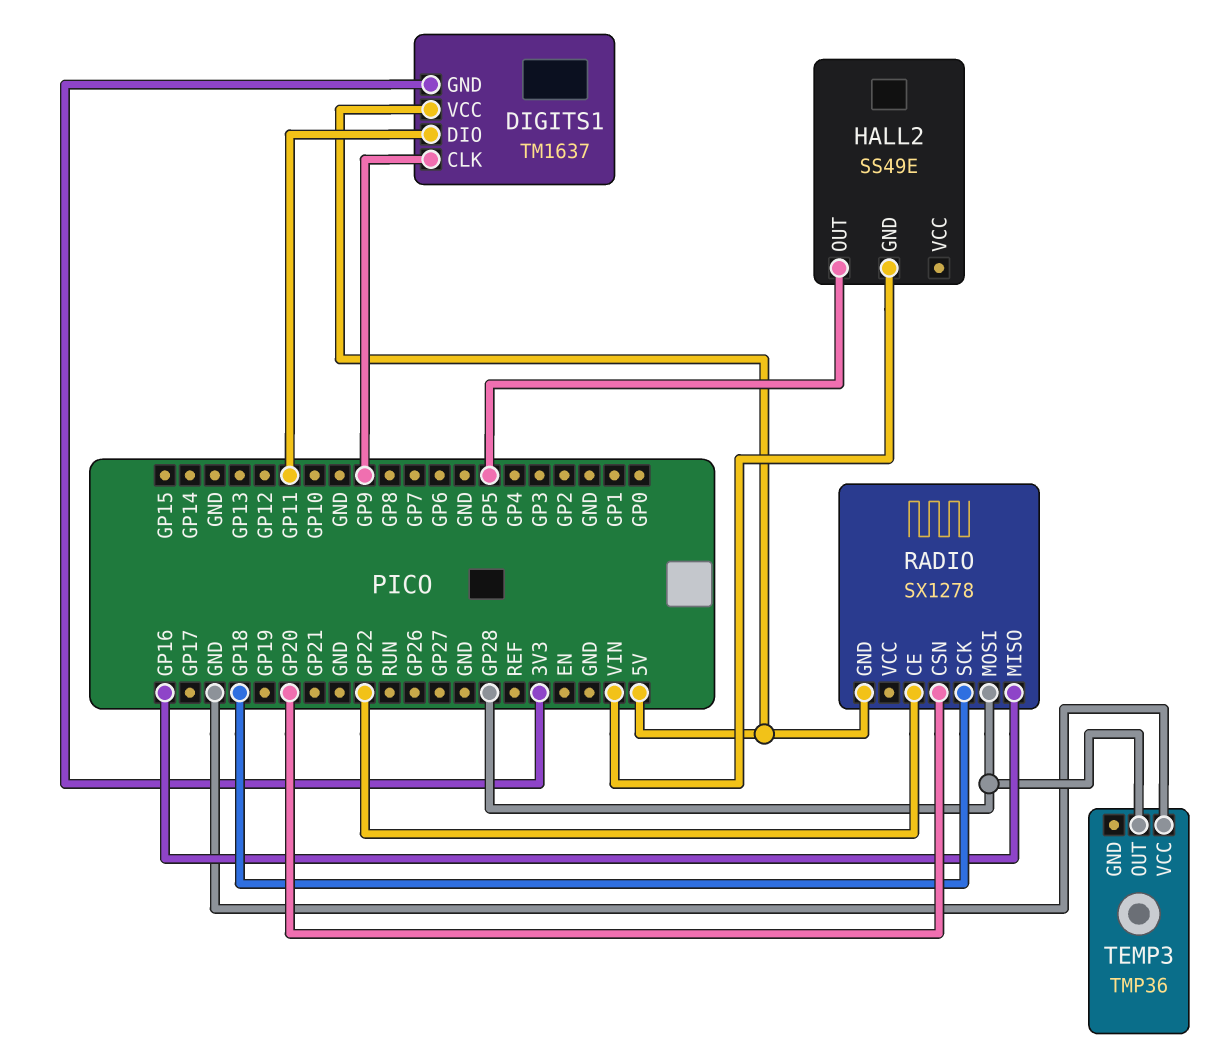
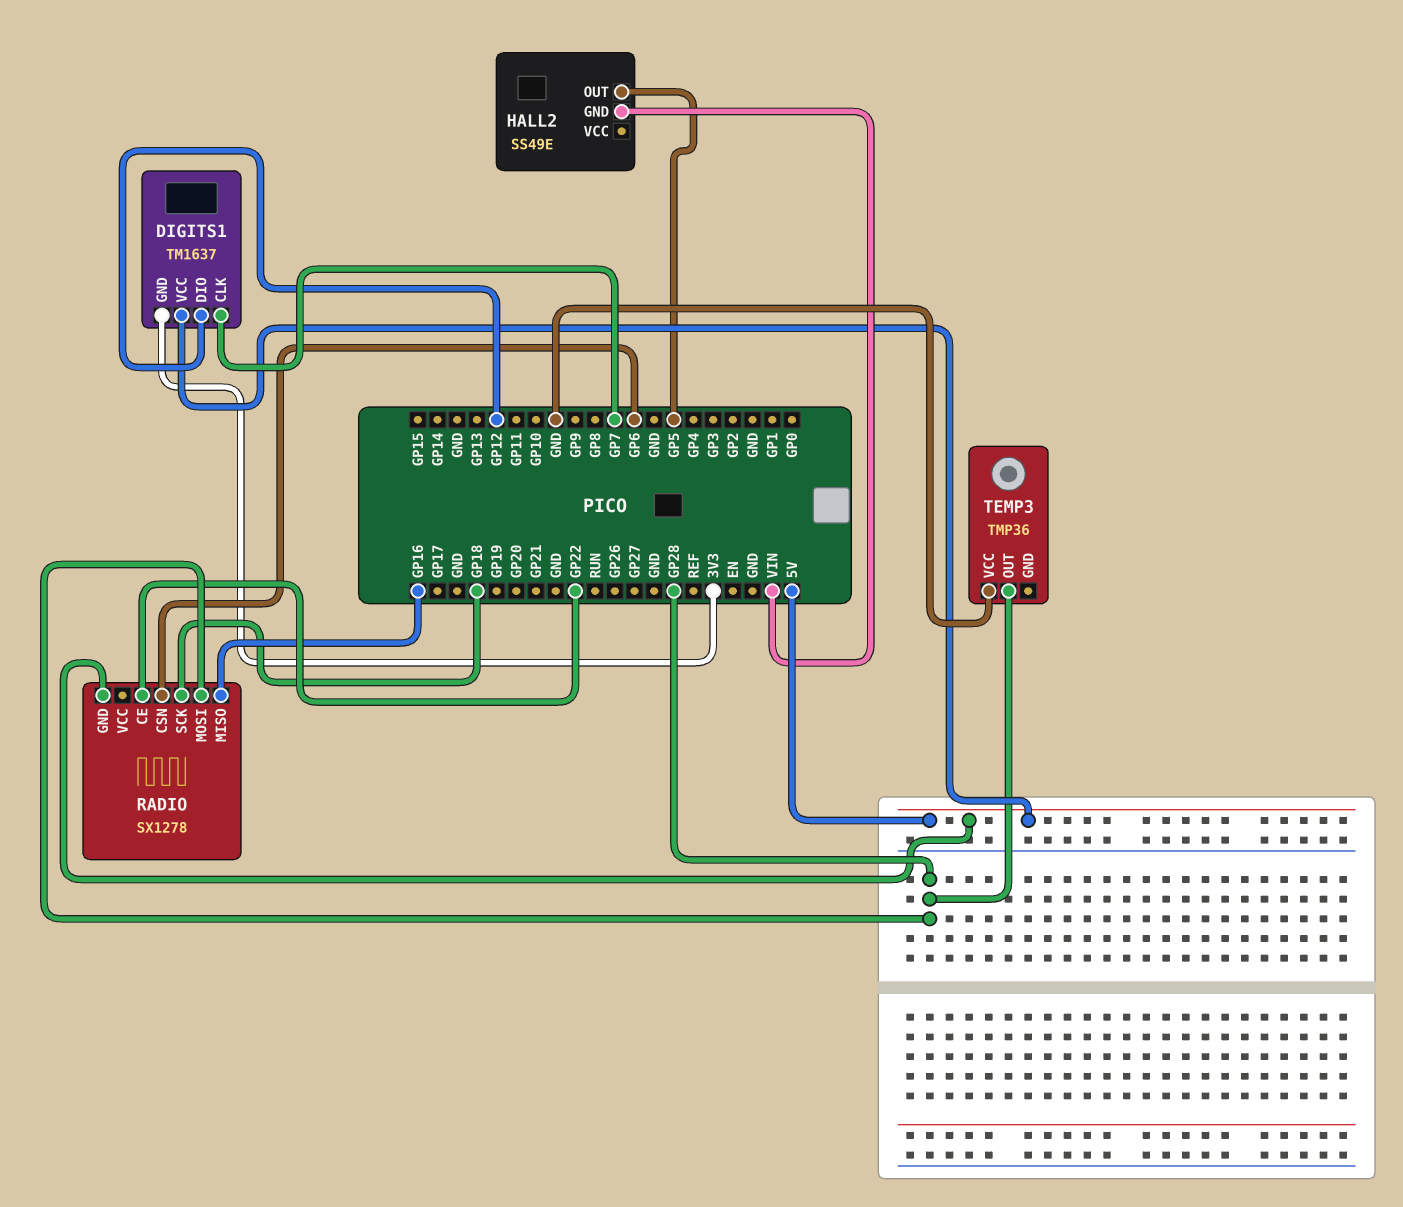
DIGITS1 pin CLK: GP9 -> GP7
DIGITS1 pin DIO: GP11 -> GP12
RADIO pin CSN: GP20 -> GP6

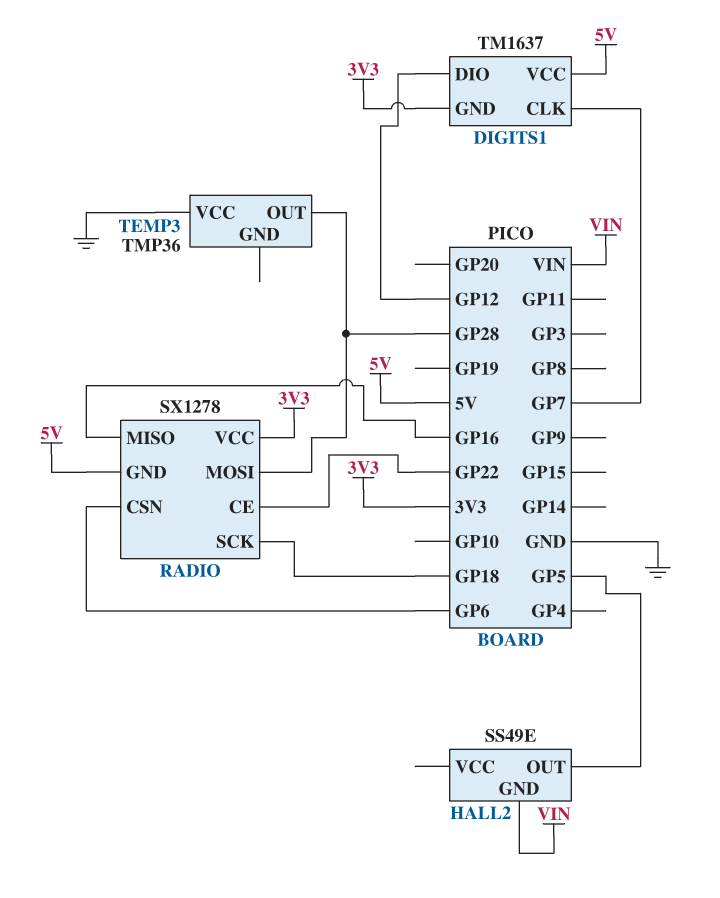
RADIO pin VCC: none -> 3V3

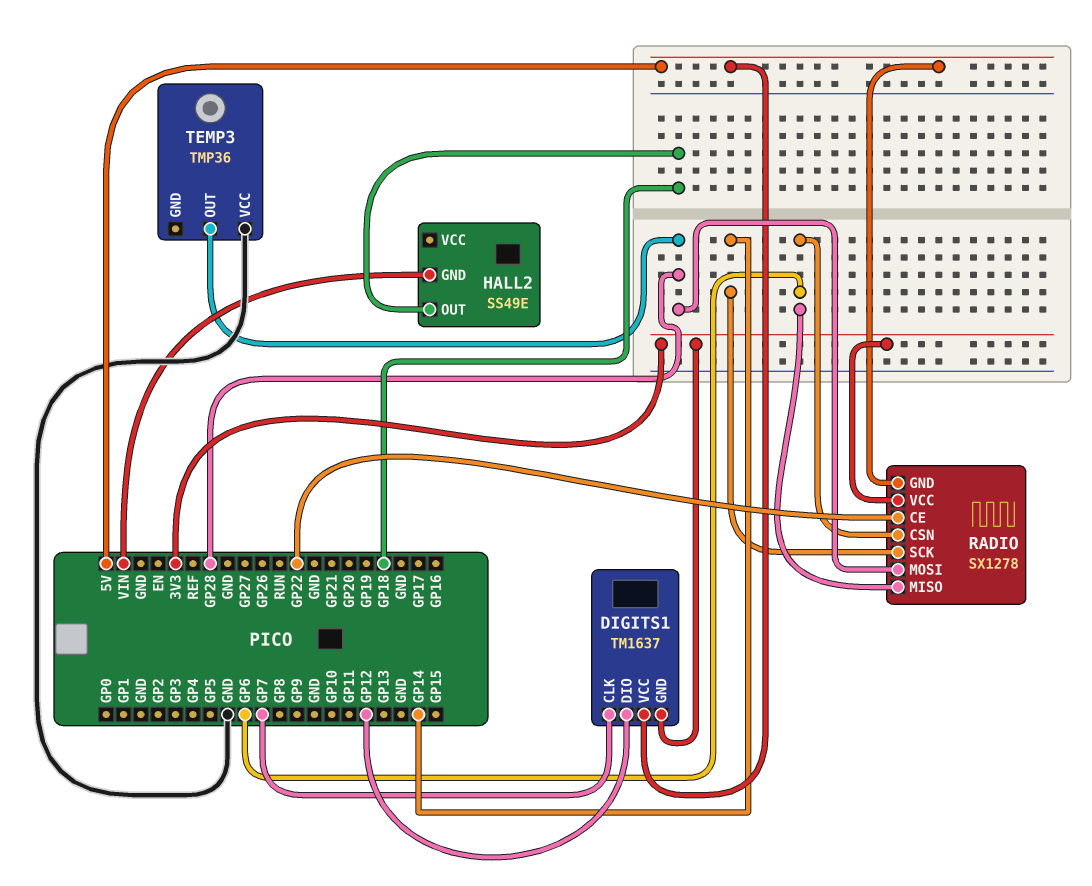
HALL2 pin OUT: GP5 -> GP18
RADIO pin MISO: GP16 -> GP6
RADIO pin SCK: GP18 -> GP14

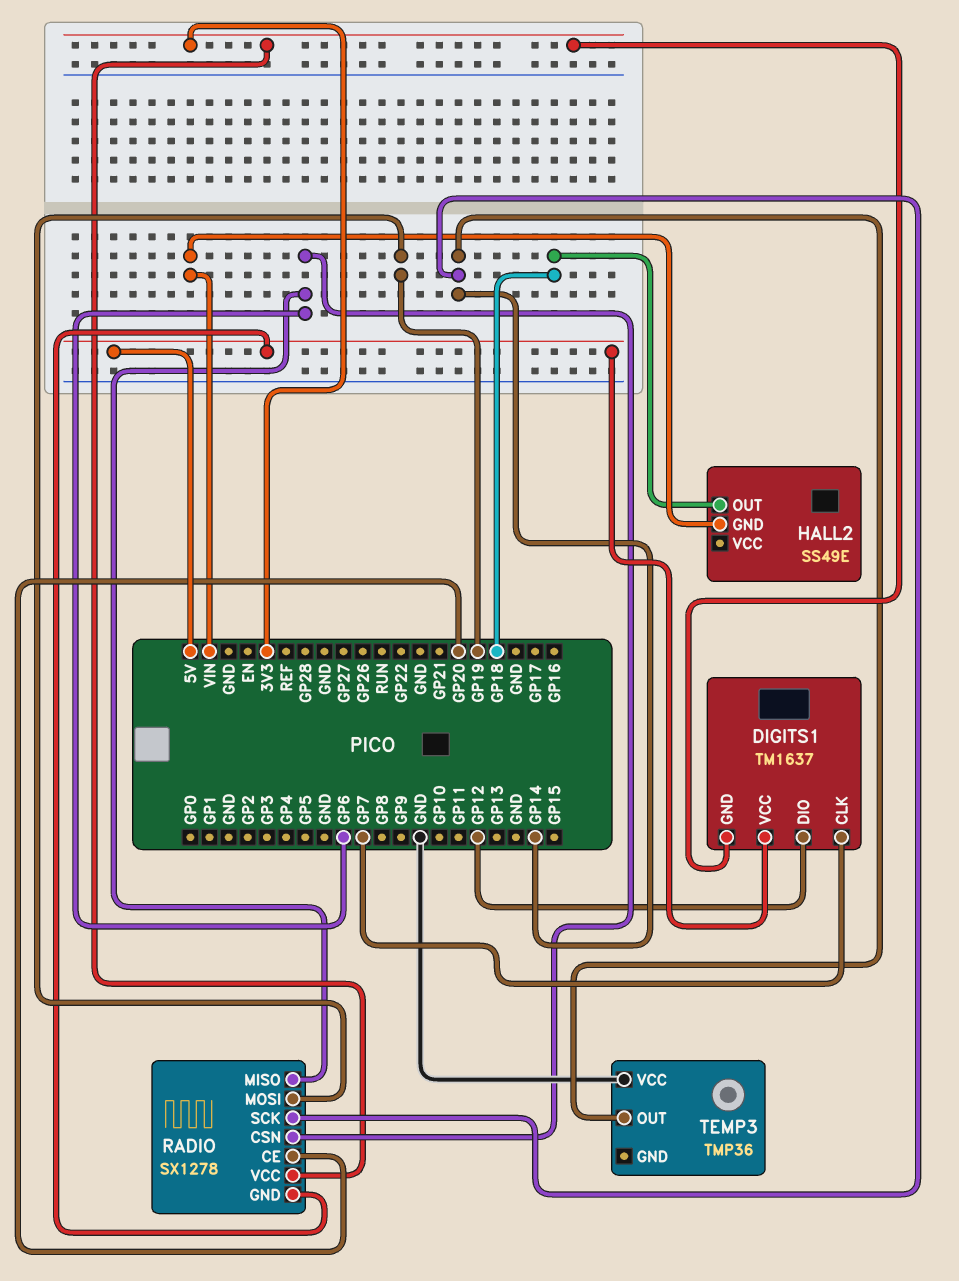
RADIO pin CE: GP22 -> GP20
RADIO pin MOSI: GP28 -> GP19
TEMP3 pin OUT: GP28 -> GP14

